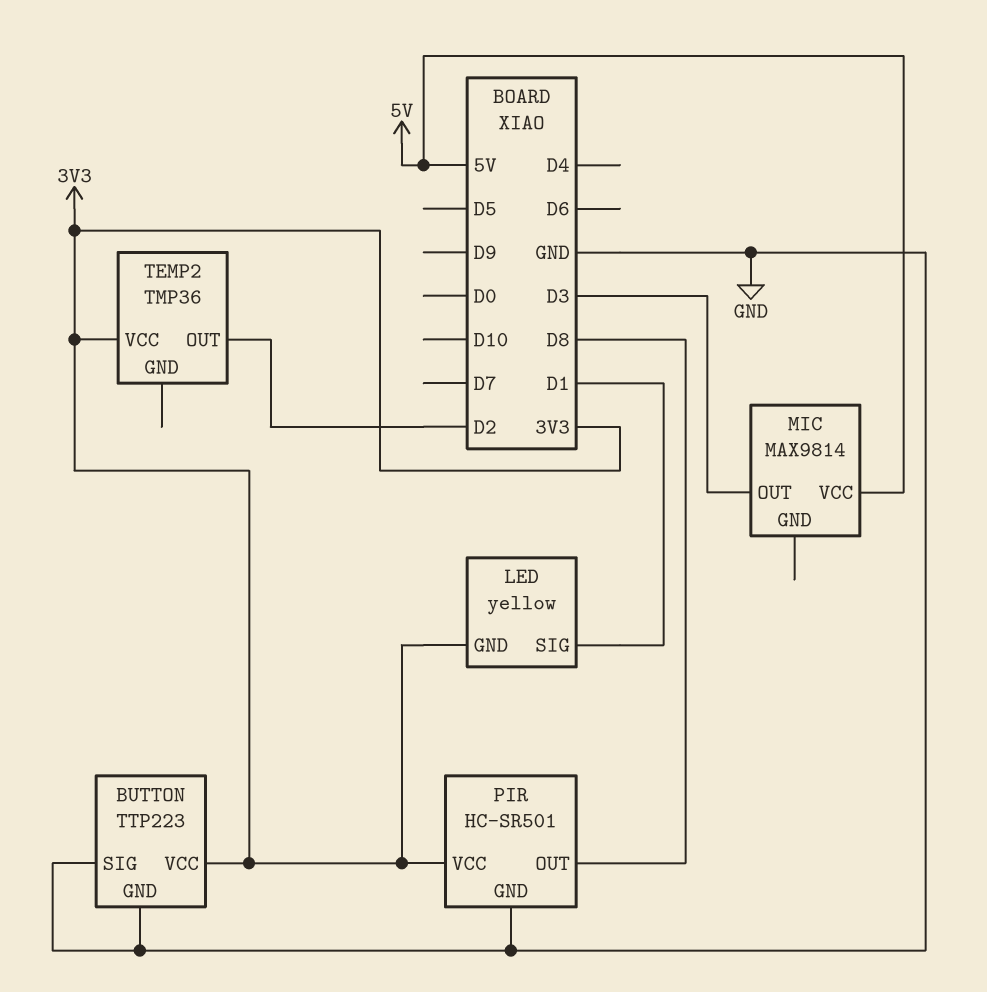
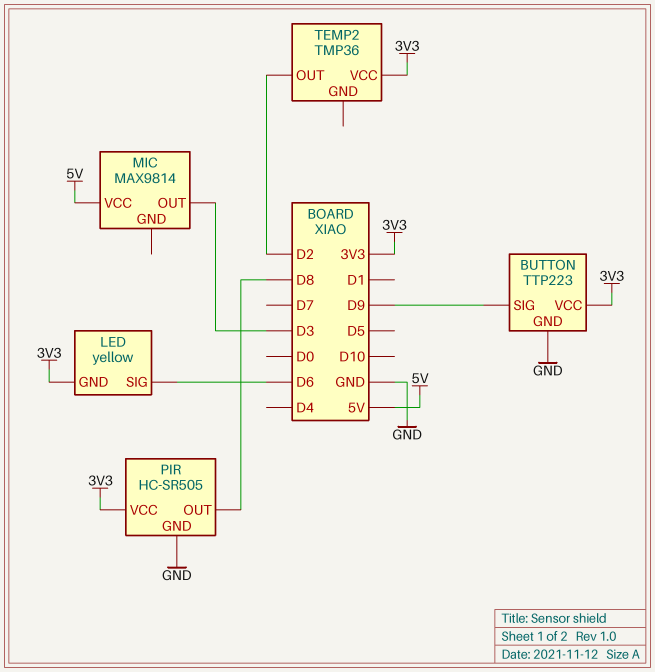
BUTTON pin SIG: GND -> D9
LED pin SIG: D1 -> D6
PIR: HC-SR501 -> HC-SR505

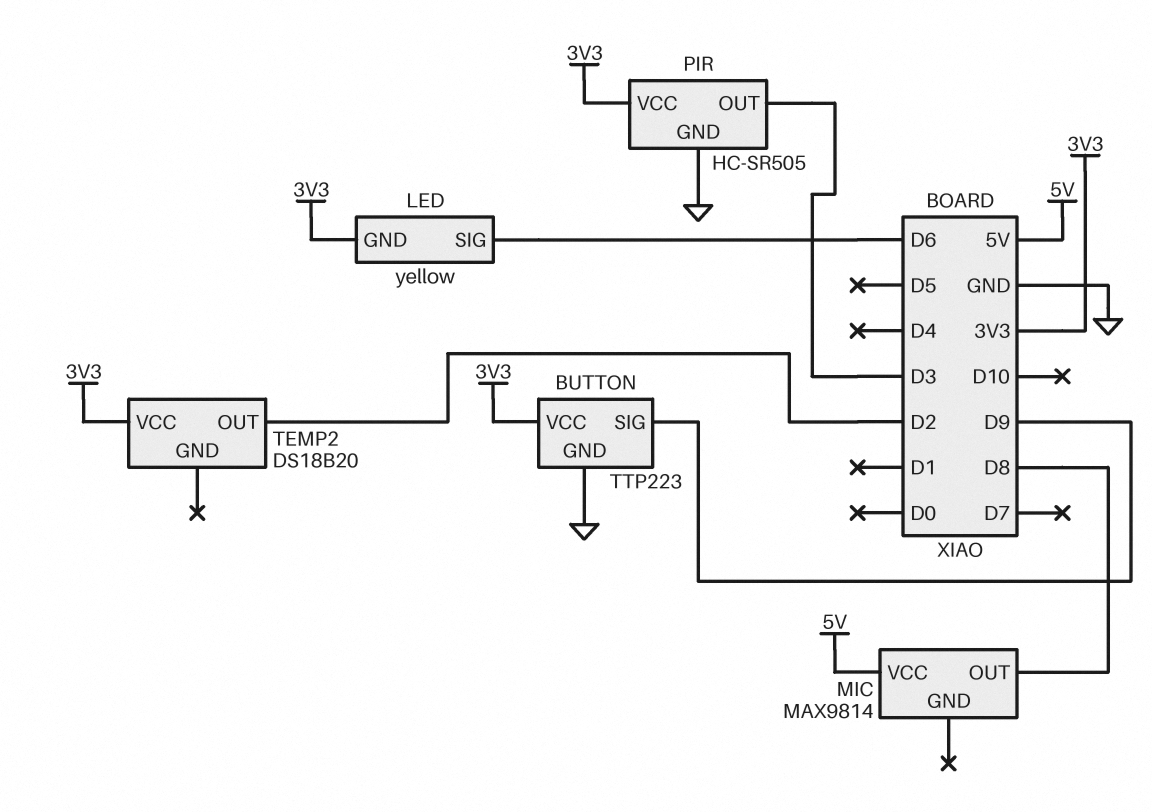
MIC pin OUT: D3 -> D8
PIR pin OUT: D8 -> D3
TEMP2: TMP36 -> DS18B20

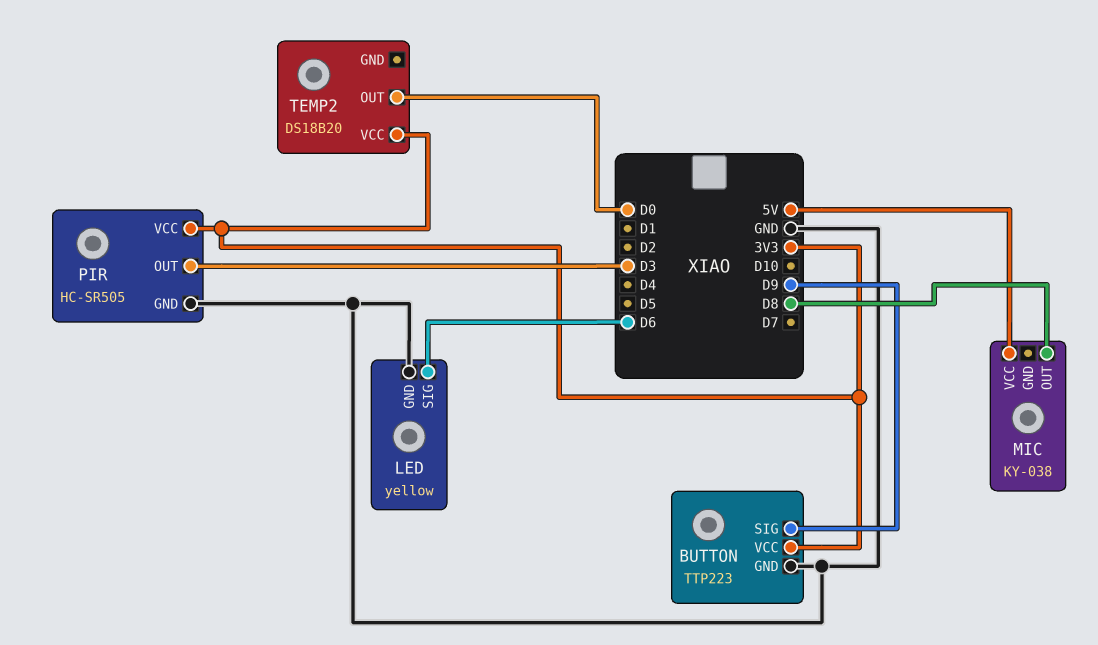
LED pin GND: 3V3 -> GND
MIC: MAX9814 -> KY-038
TEMP2 pin OUT: D2 -> D0

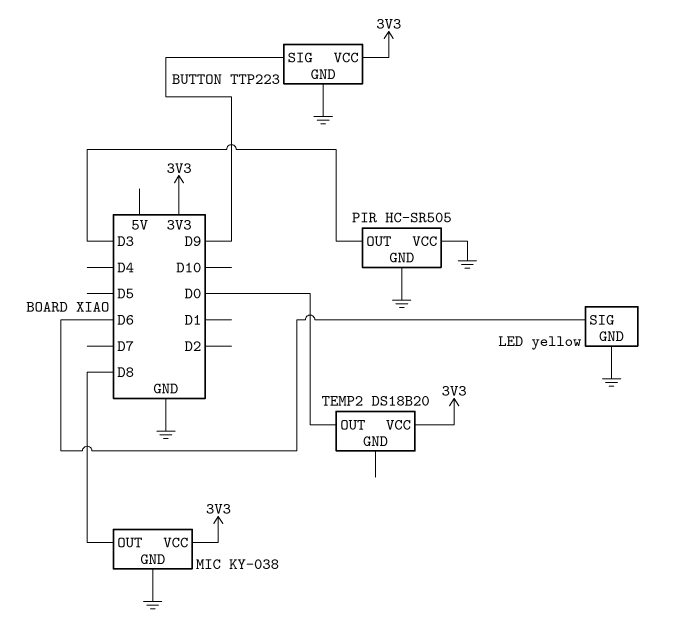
MIC pin GND: none -> GND
MIC pin VCC: 5V -> 3V3
PIR pin VCC: 3V3 -> GND

